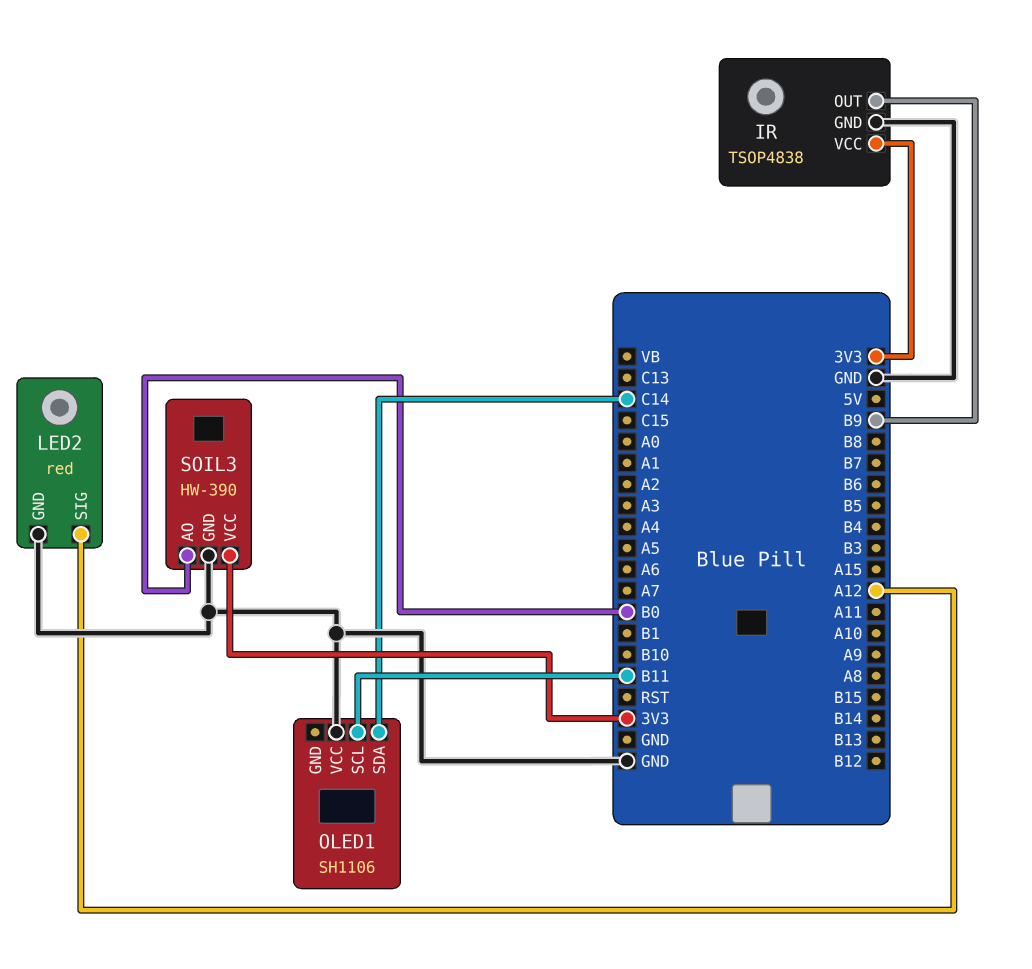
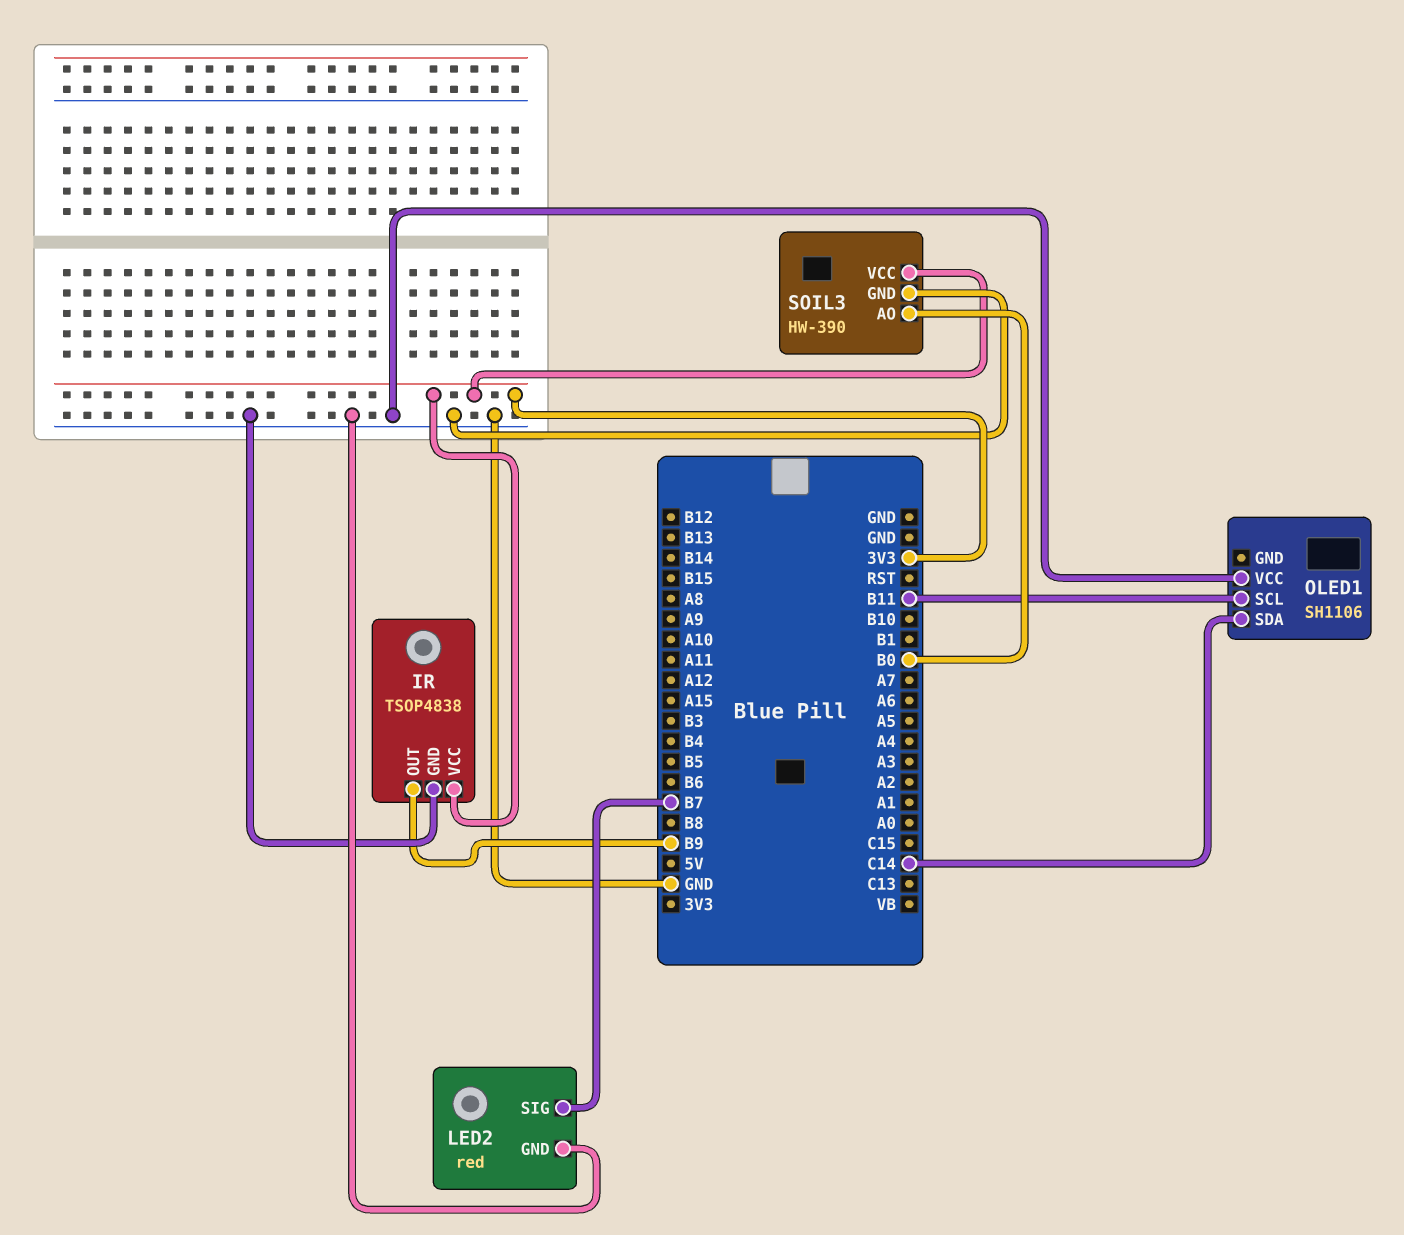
LED2 pin SIG: A12 -> B7

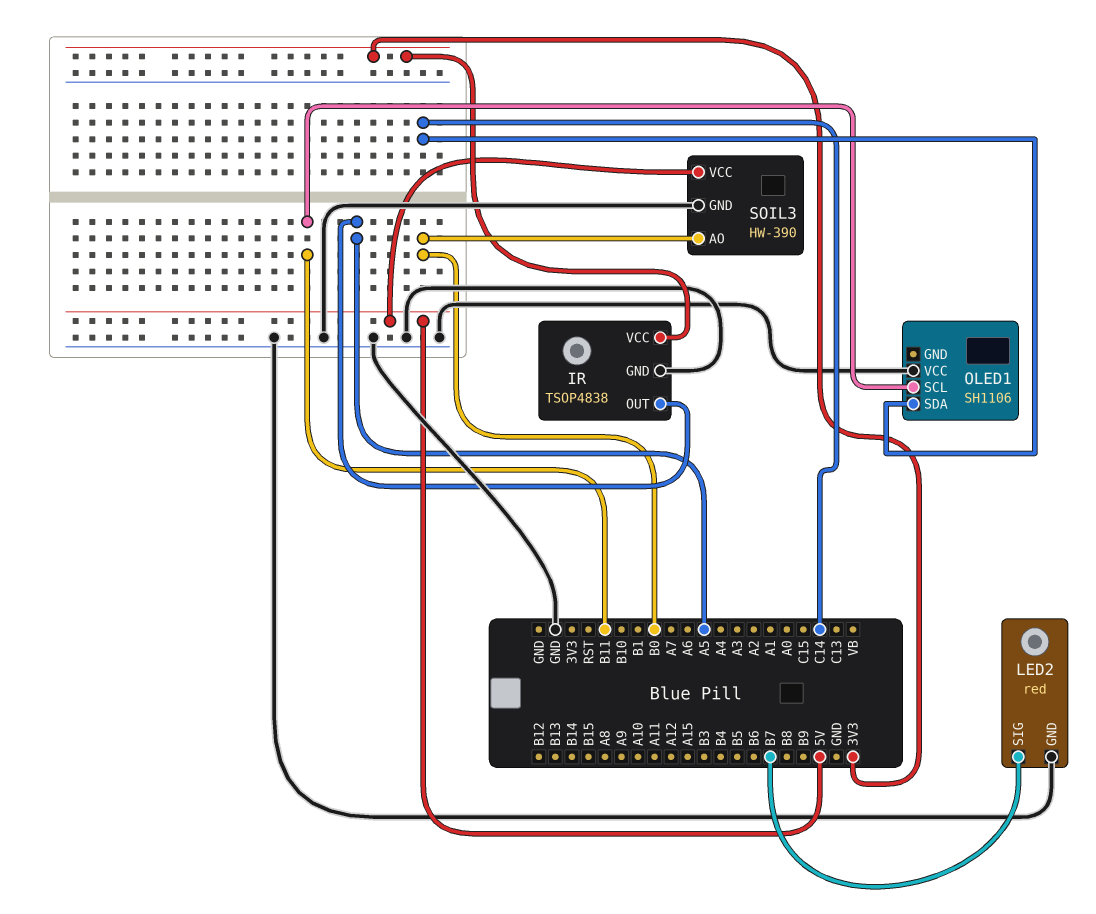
IR pin OUT: B9 -> A5
SOIL3 pin VCC: 3V3 -> 5V

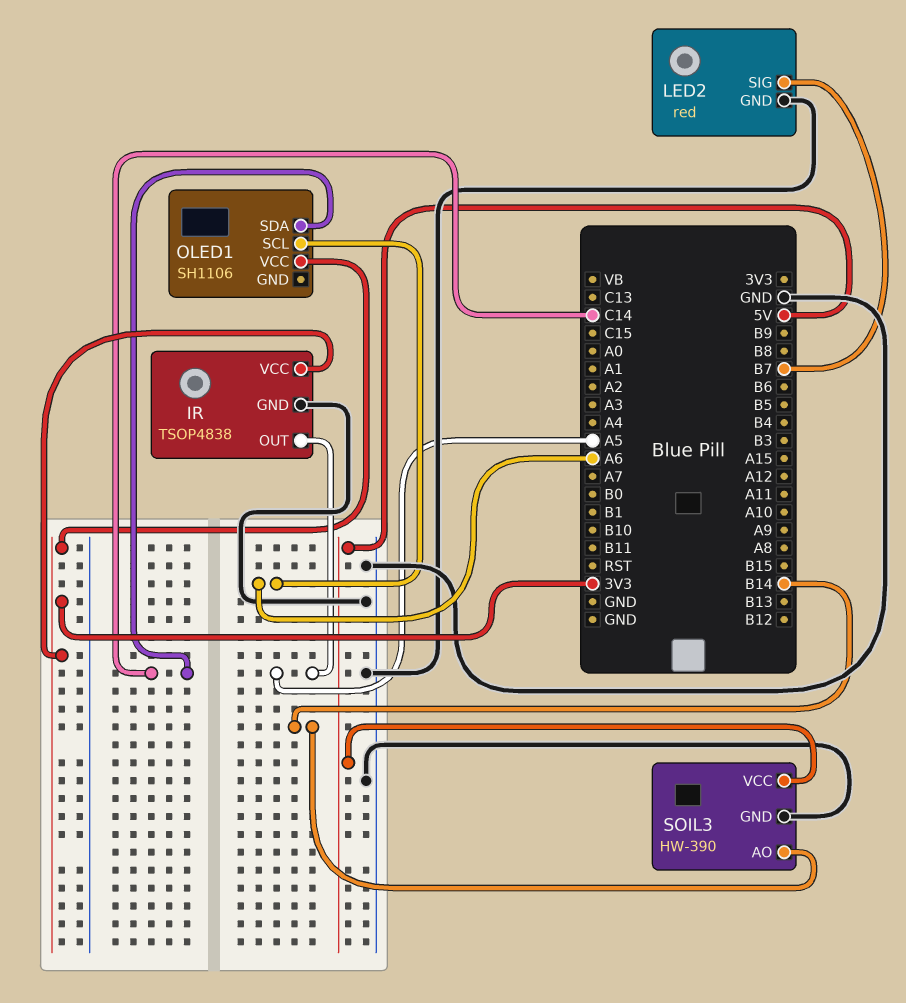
OLED1 pin SCL: B11 -> A6
OLED1 pin VCC: GND -> 3V3
SOIL3 pin AO: B0 -> B14

